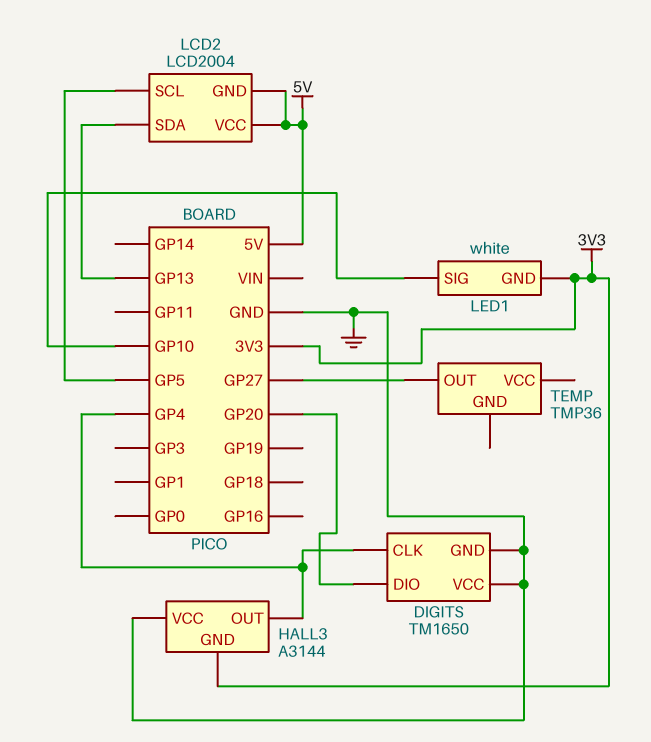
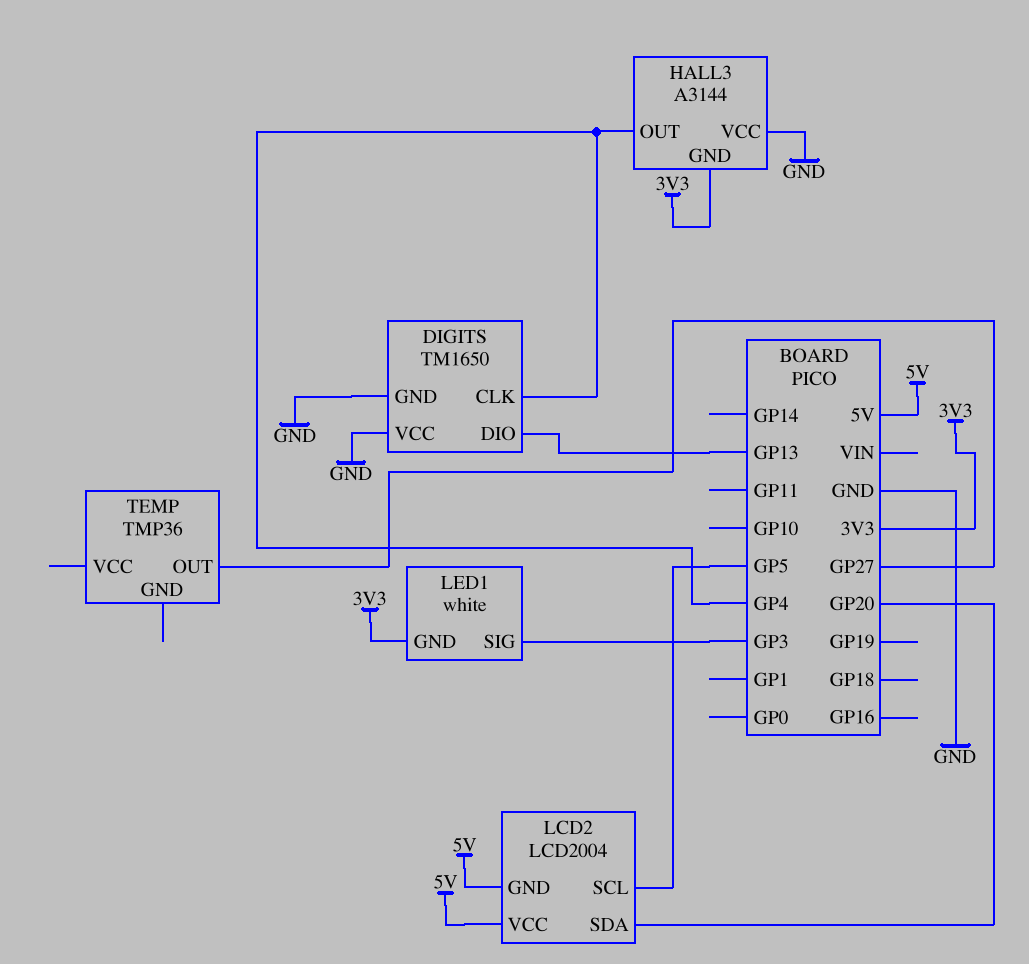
DIGITS pin DIO: GP20 -> GP13
LCD2 pin SDA: GP13 -> GP20
LED1 pin SIG: GP10 -> GP3

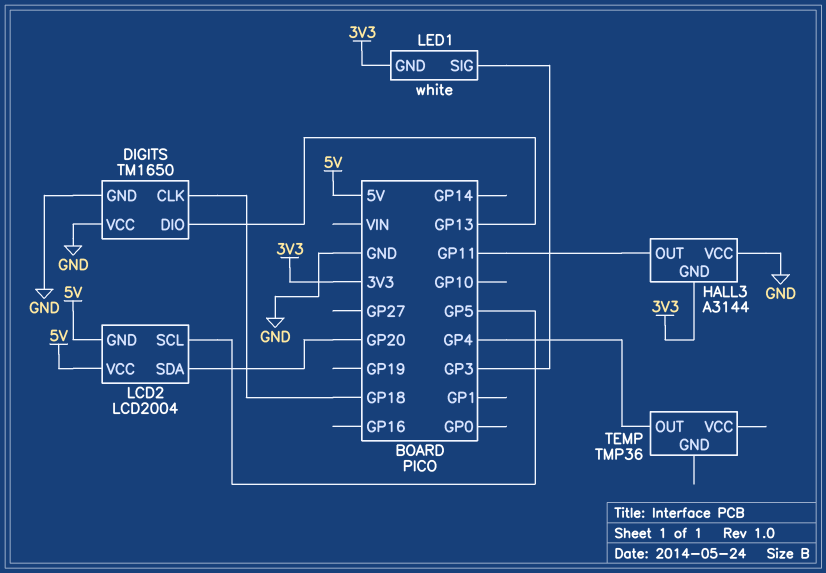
DIGITS pin CLK: GP4 -> GP18
HALL3 pin OUT: GP4 -> GP11
TEMP pin OUT: GP27 -> GP4

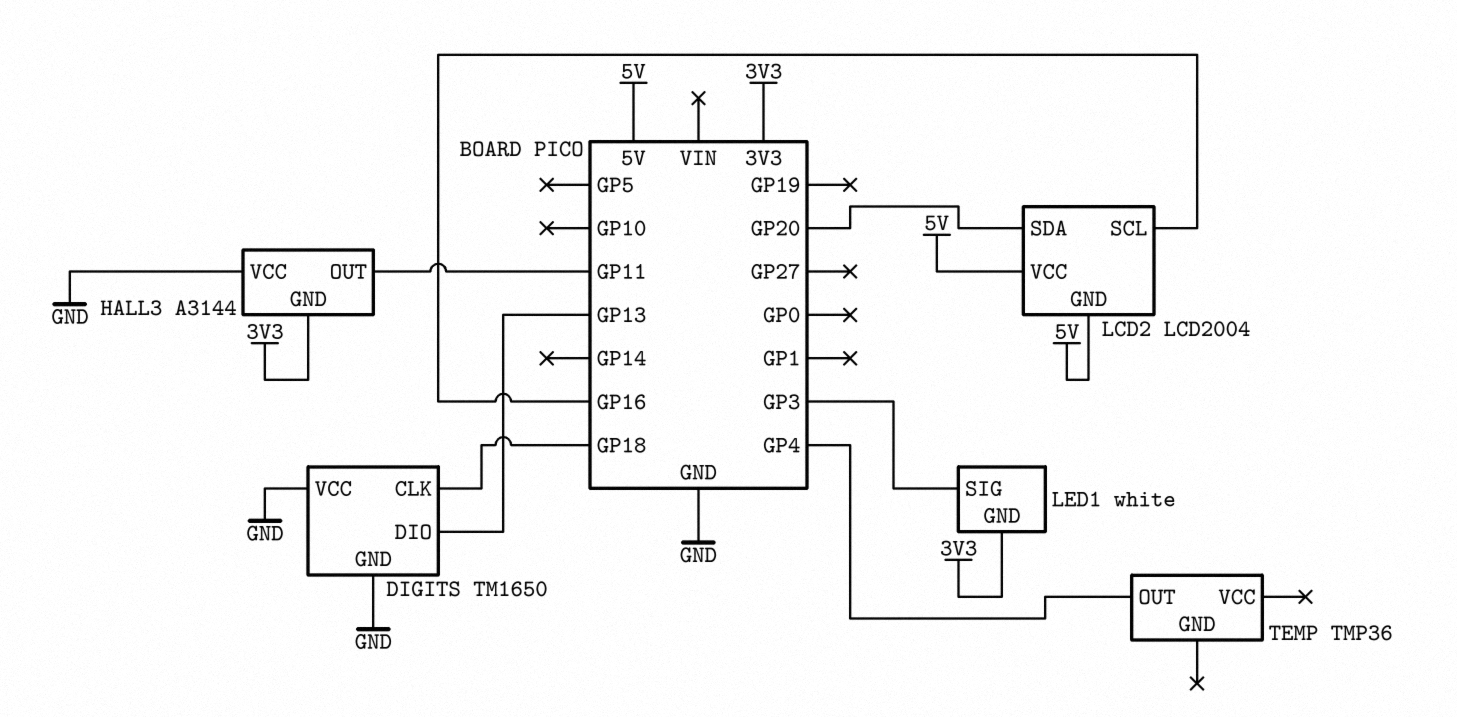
LCD2 pin SCL: GP5 -> GP16

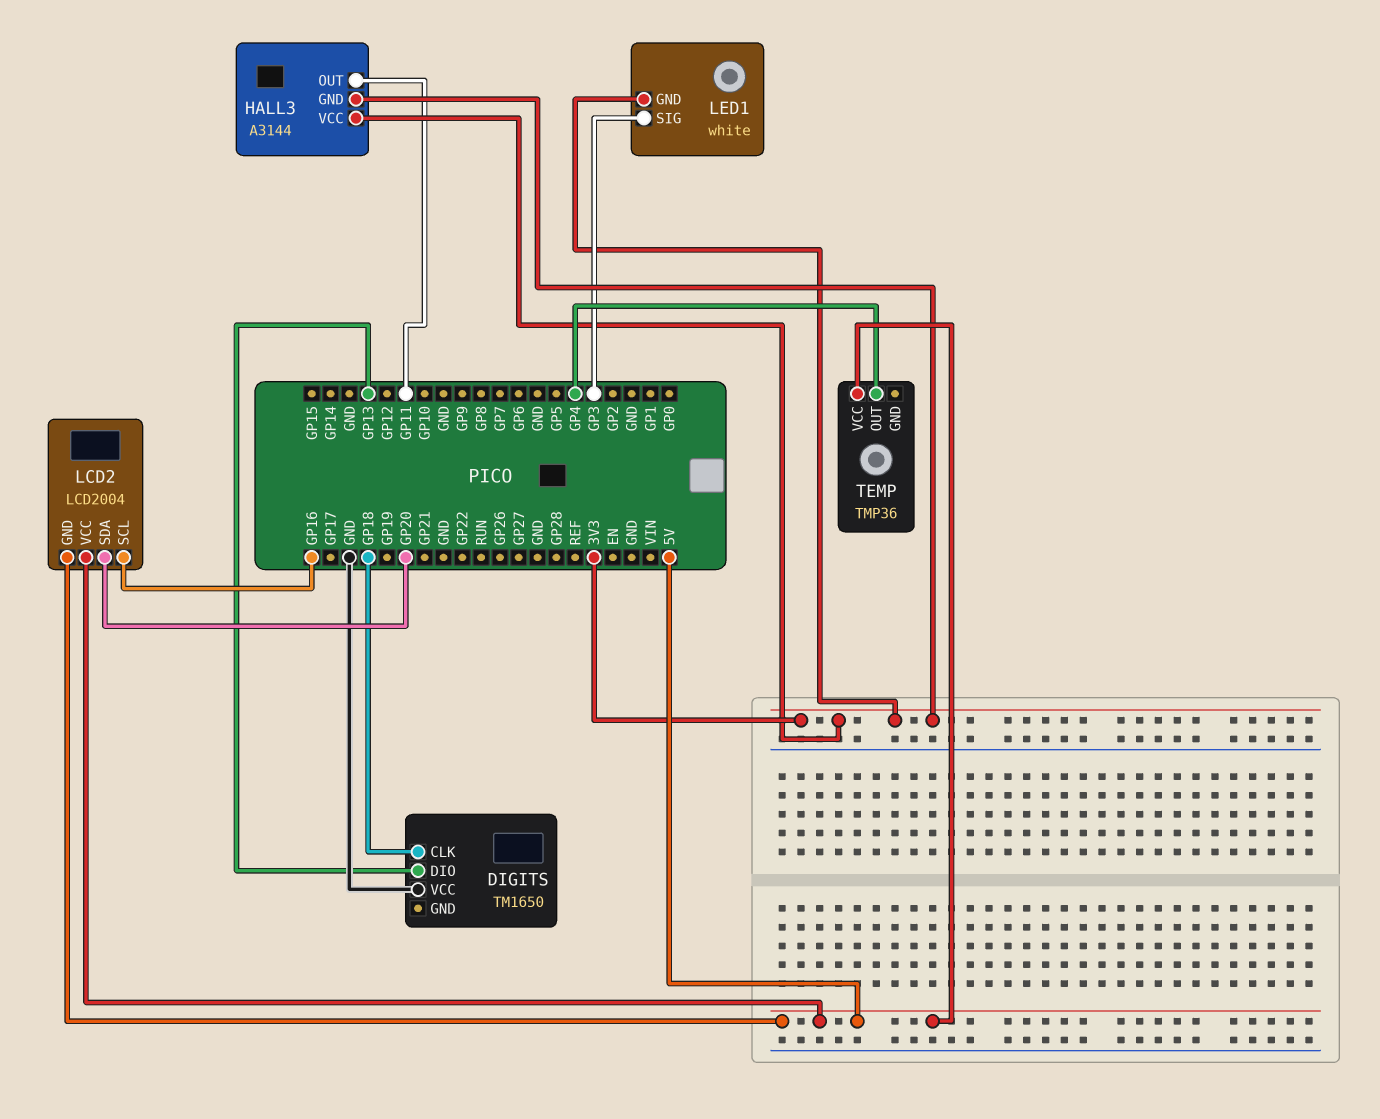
DIGITS pin GND: GND -> none
HALL3 pin VCC: GND -> 3V3
TEMP pin VCC: none -> 5V

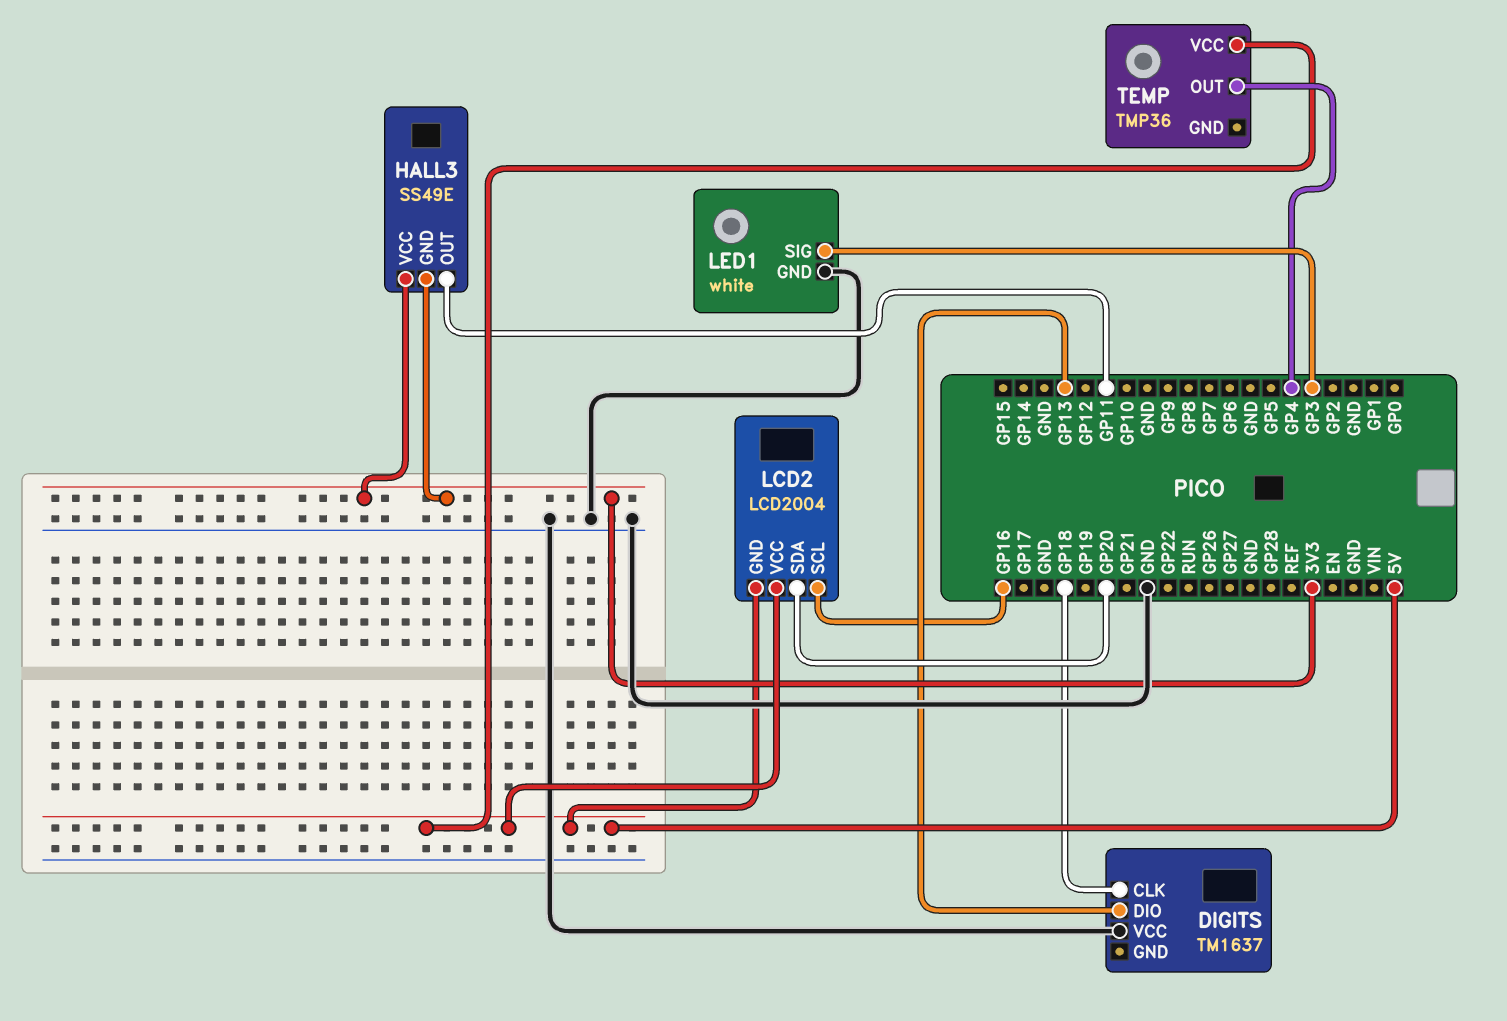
DIGITS: TM1650 -> TM1637
HALL3: A3144 -> SS49E
LED1 pin GND: 3V3 -> GND

